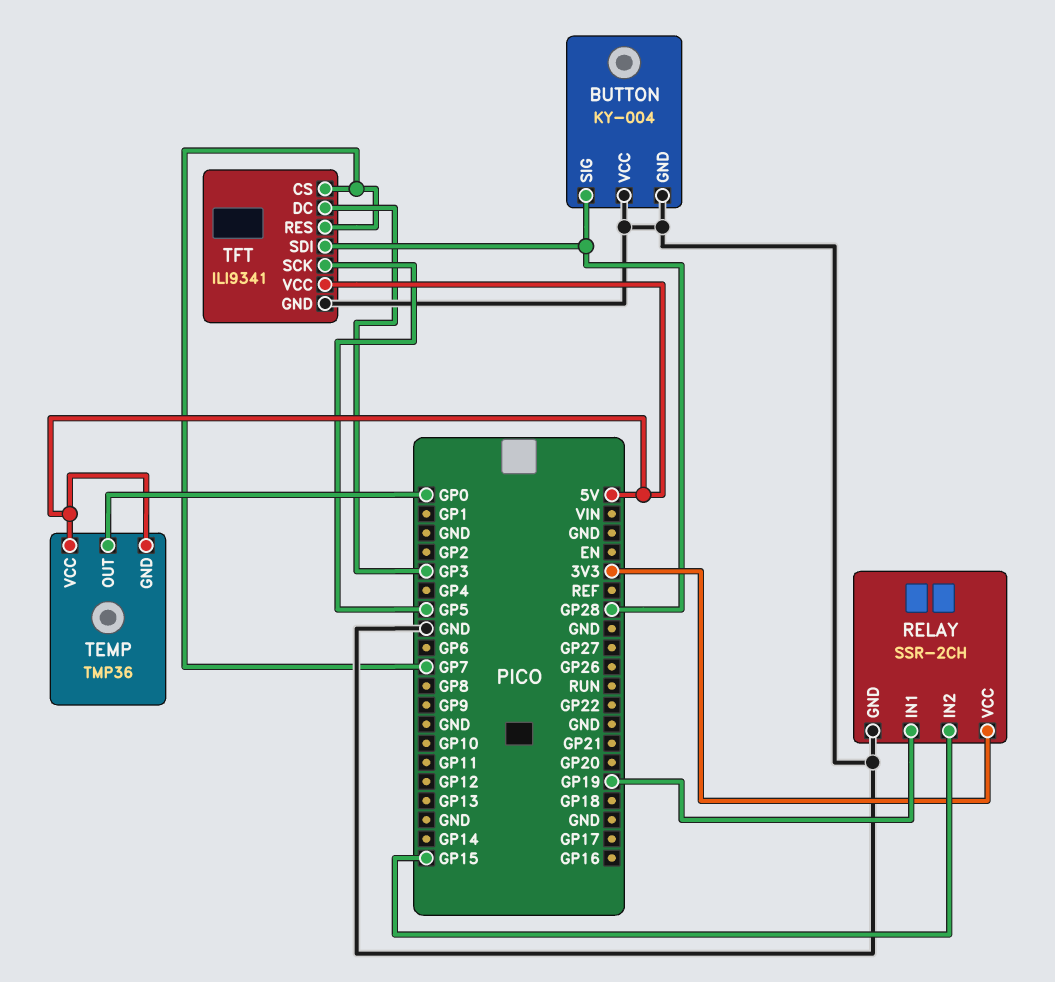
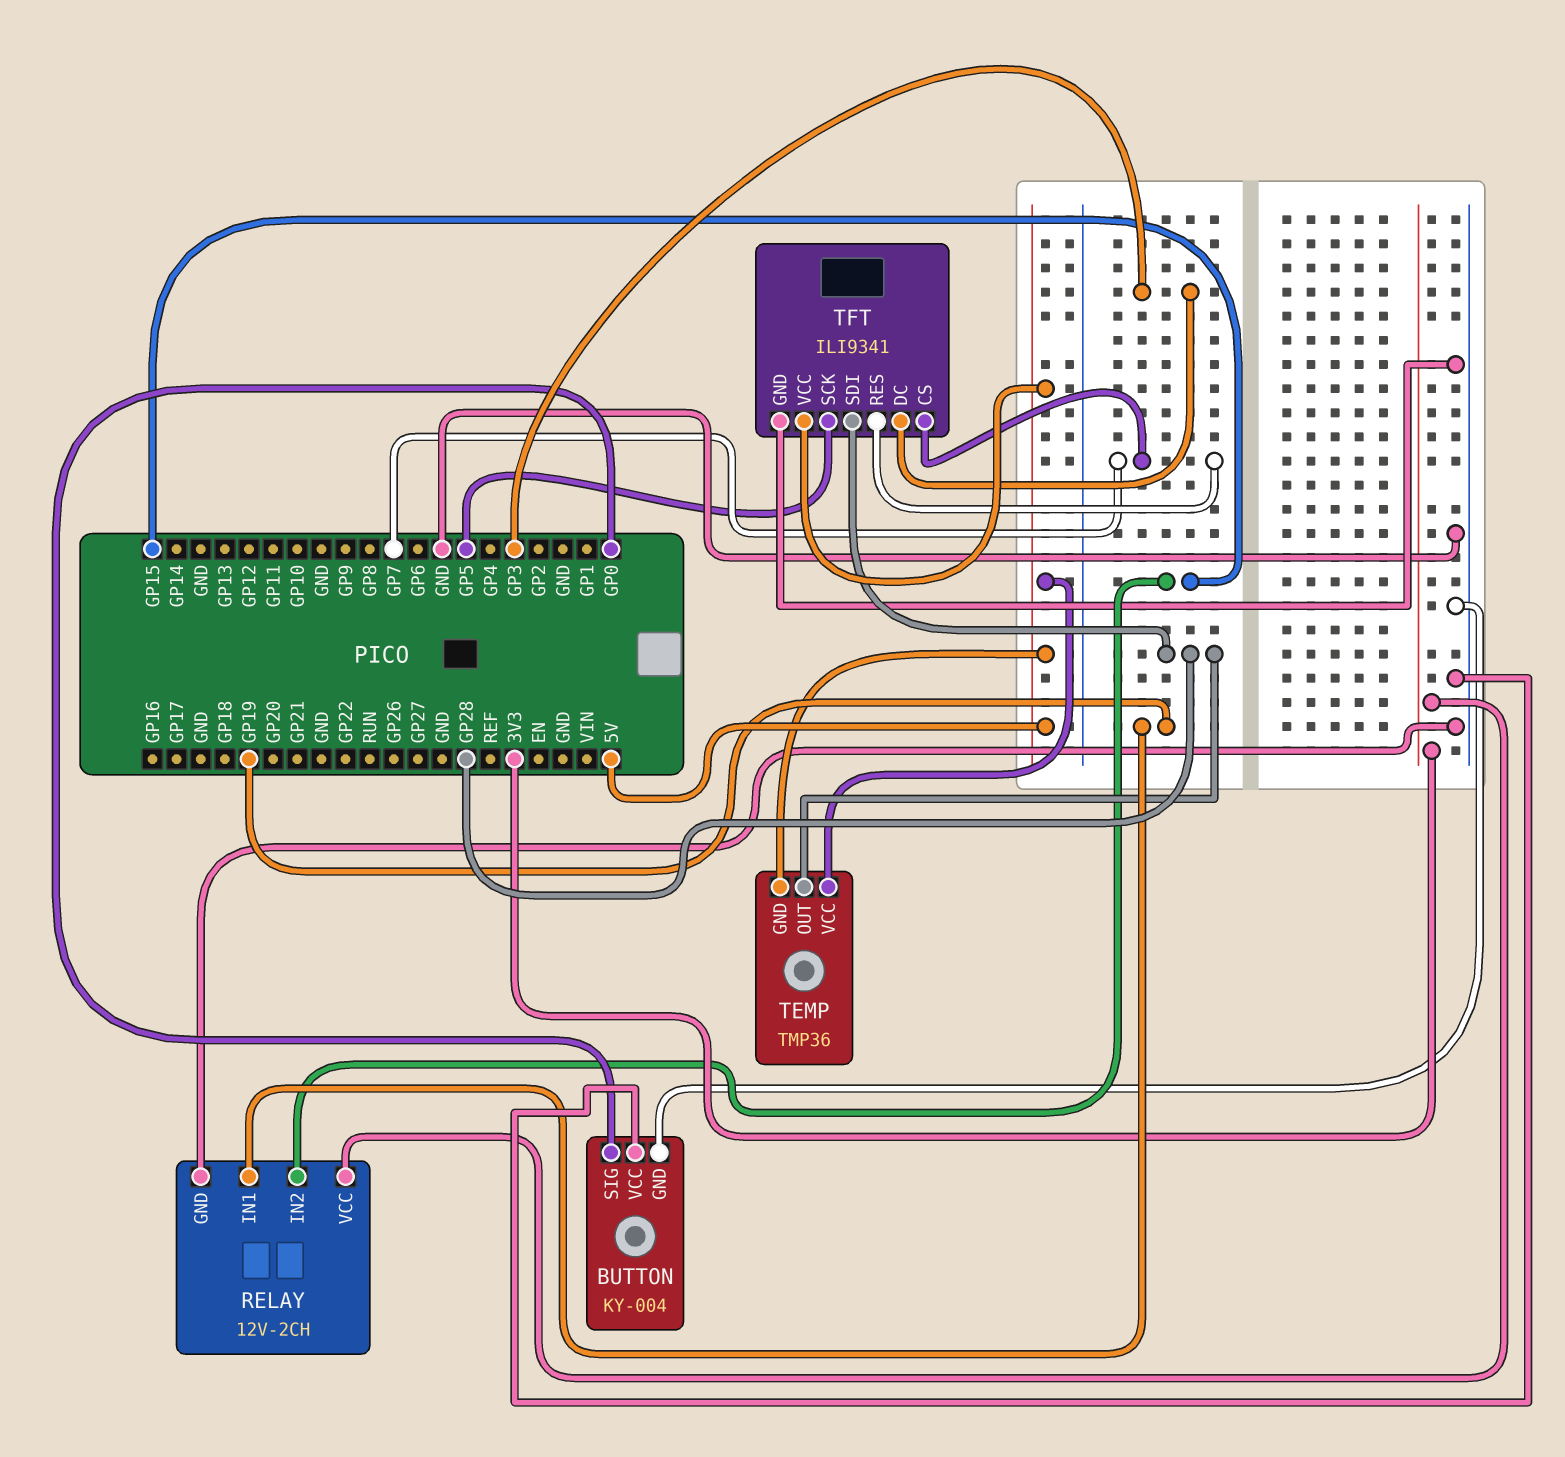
BUTTON pin SIG: GP28 -> GP0
RELAY: SSR-2CH -> 12V-2CH
TEMP pin OUT: GP0 -> GP28

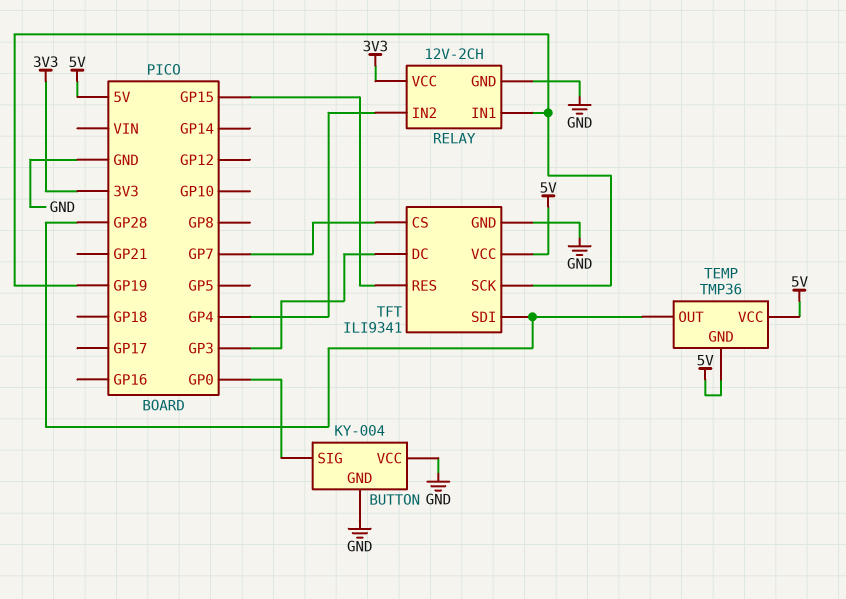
RELAY pin IN2: GP15 -> GP4
TFT pin RES: GP7 -> GP15
TFT pin SCK: GP5 -> GP19

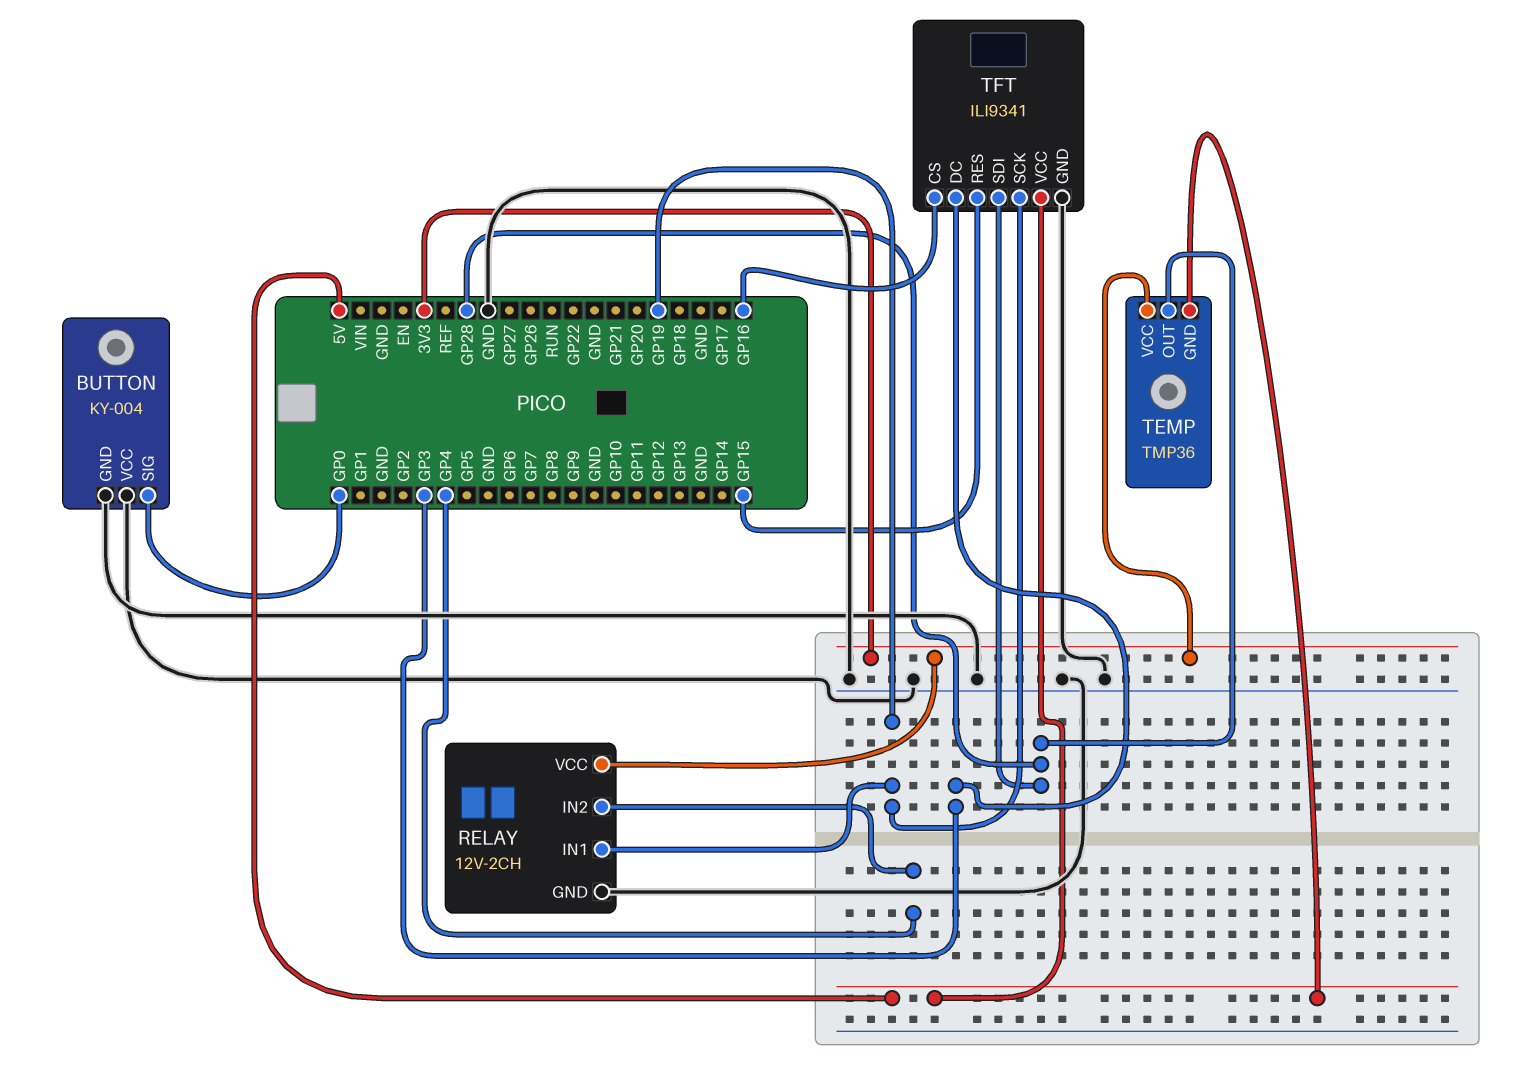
TEMP pin VCC: 5V -> 3V3
TFT pin CS: GP7 -> GP16

